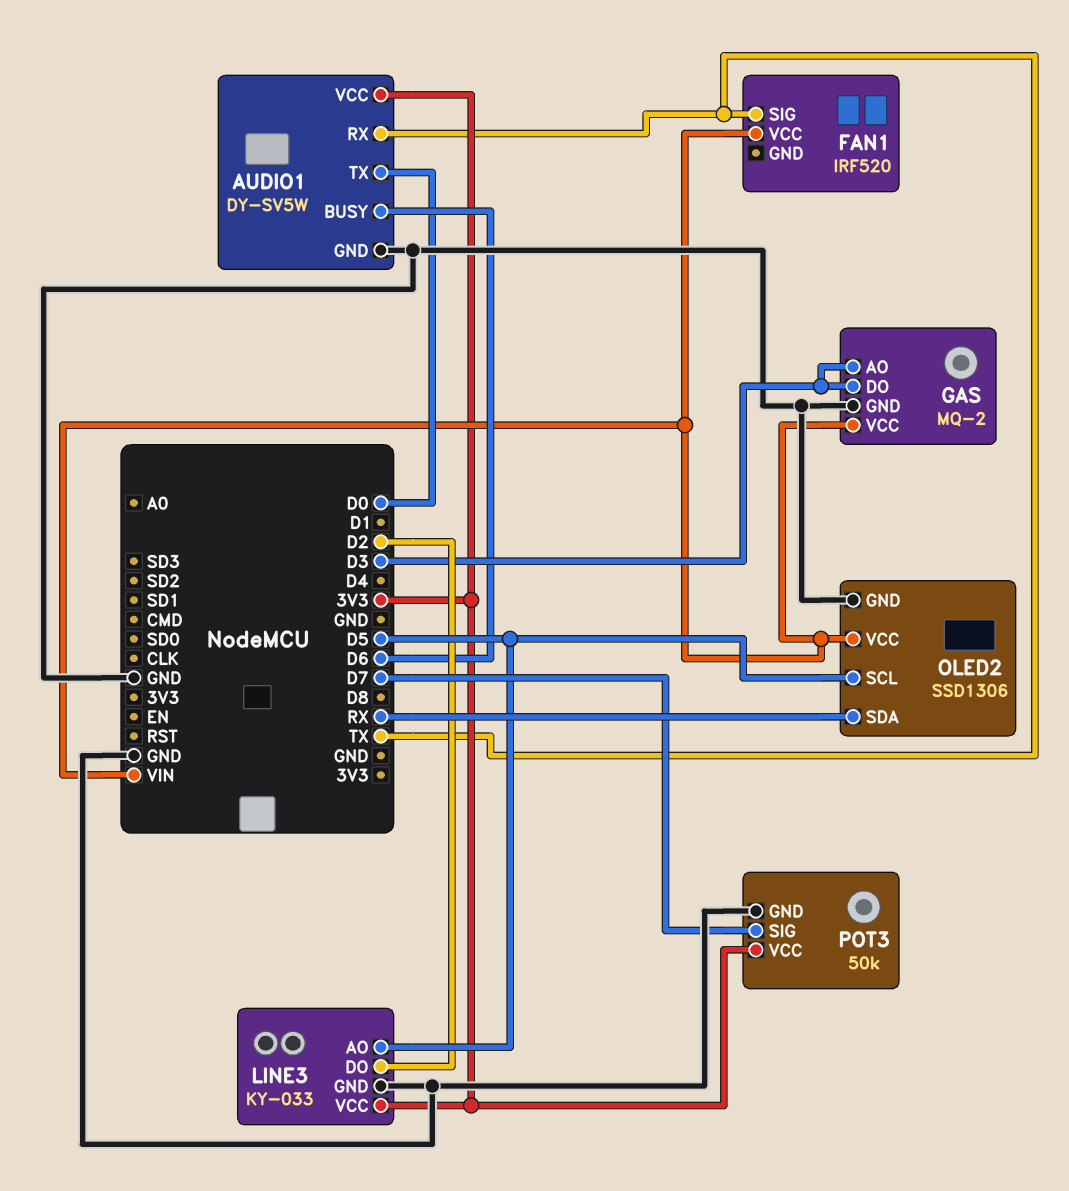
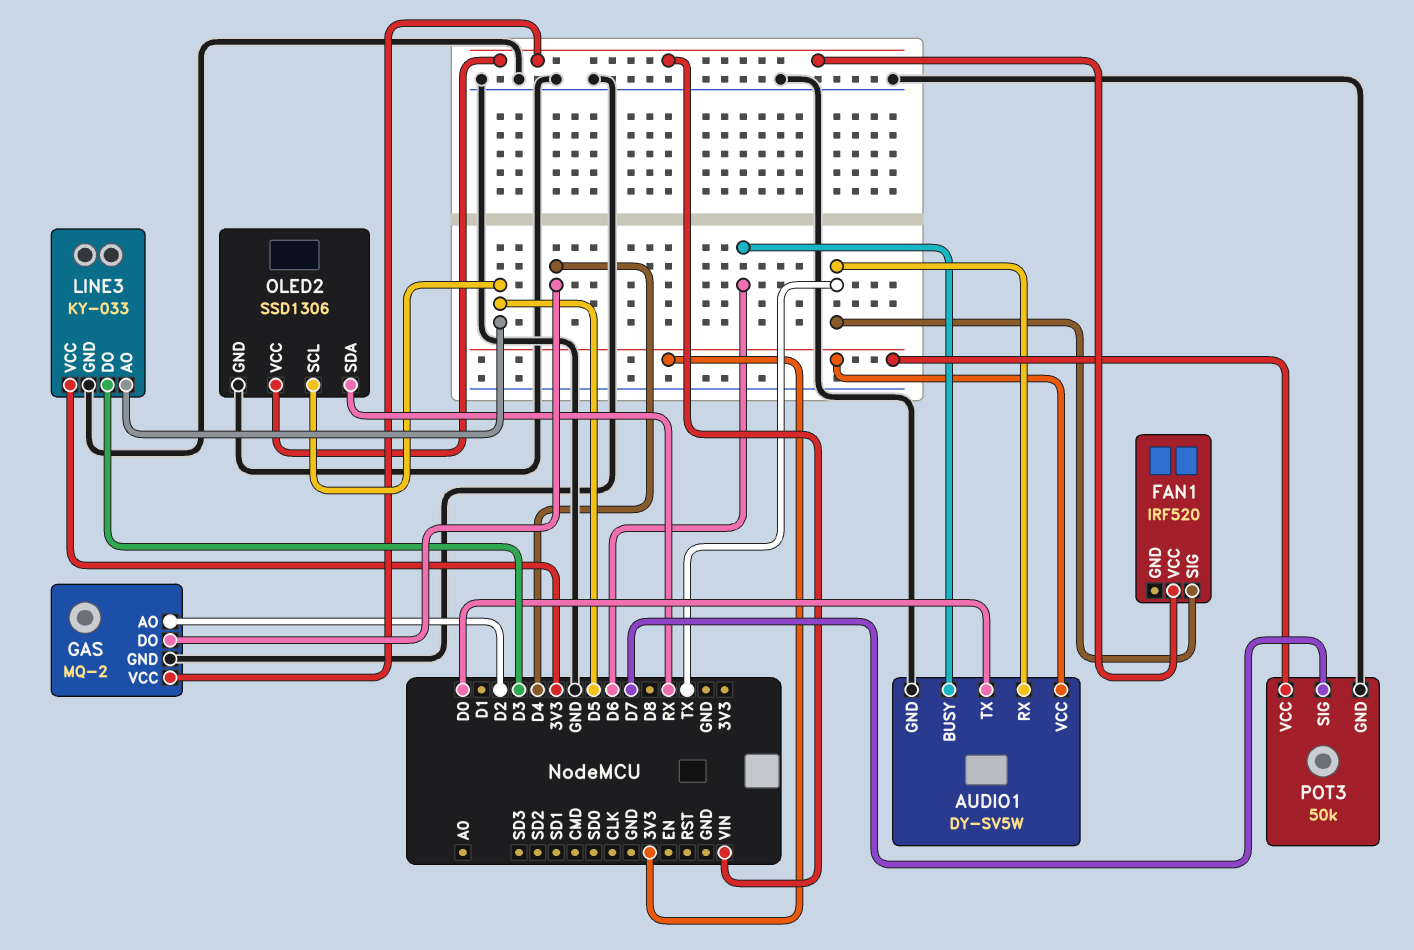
GAS pin AO: D3 -> D2
GAS pin DO: D3 -> D4
LINE3 pin DO: D2 -> D3

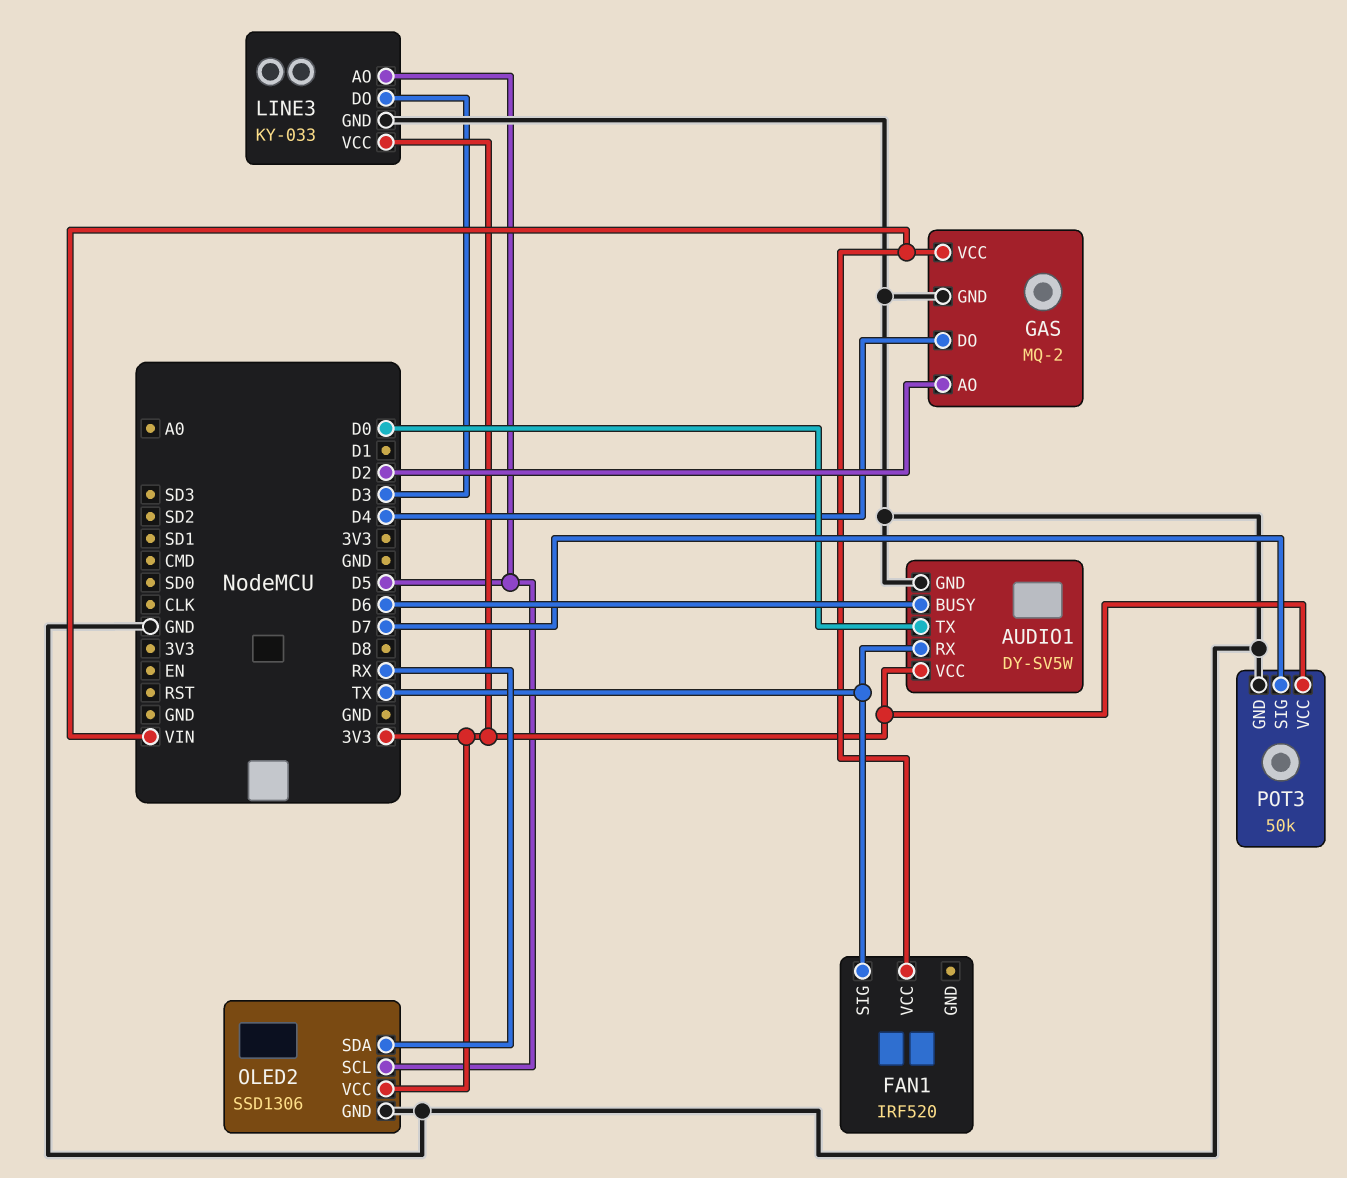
OLED2 pin VCC: VIN -> 3V3

